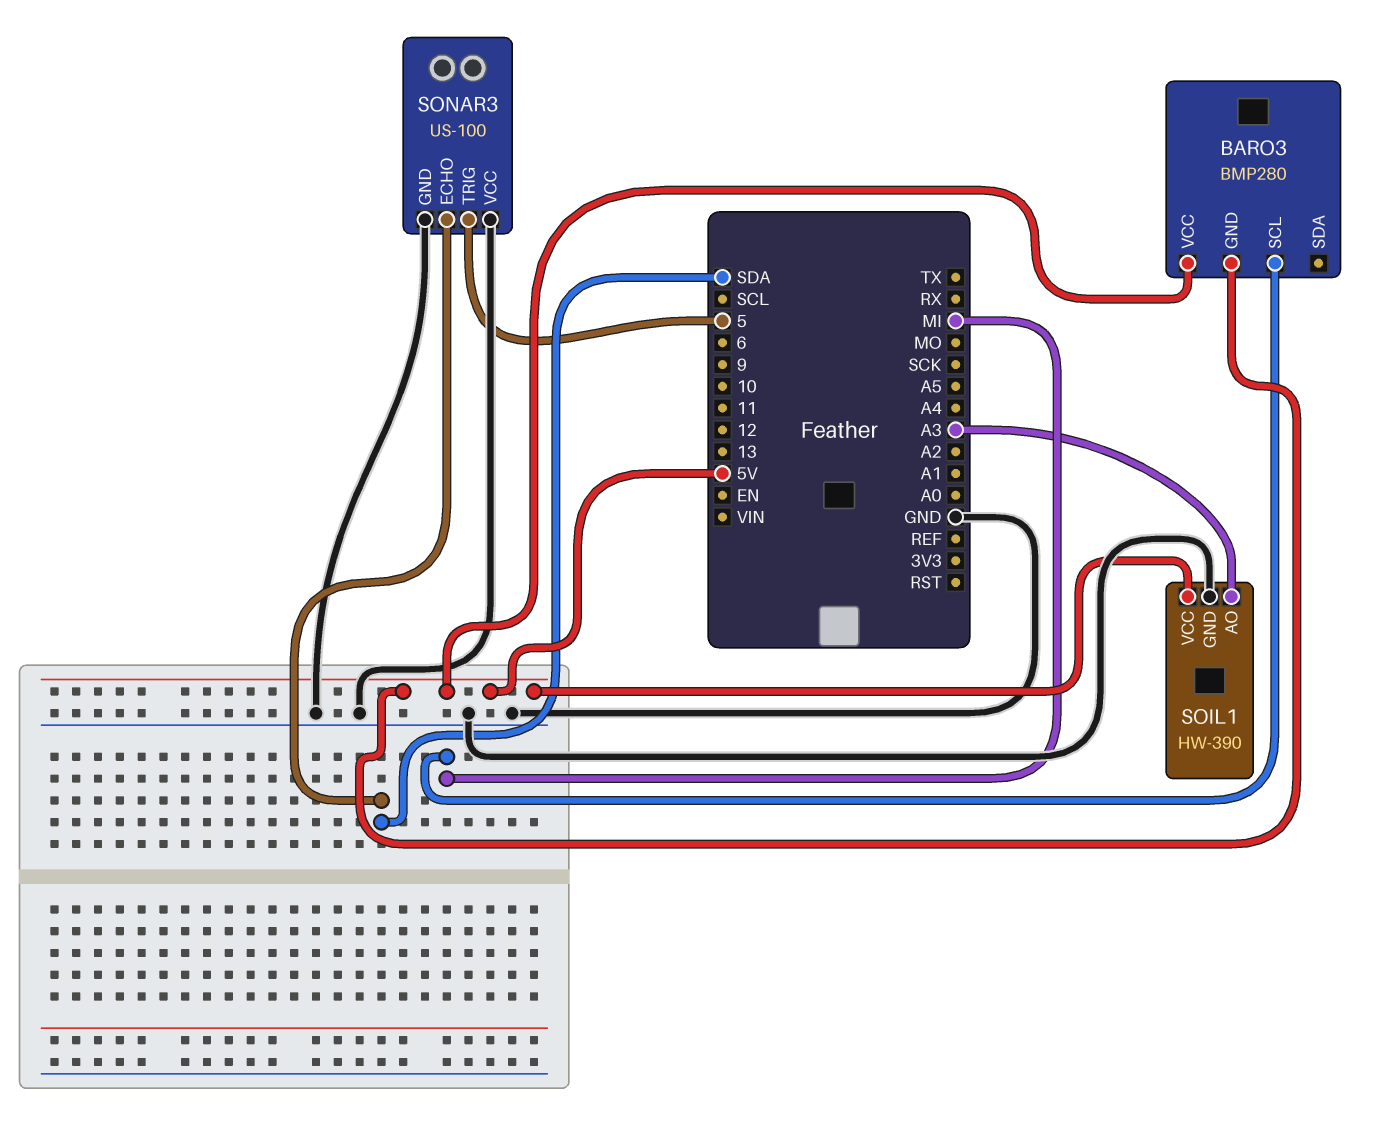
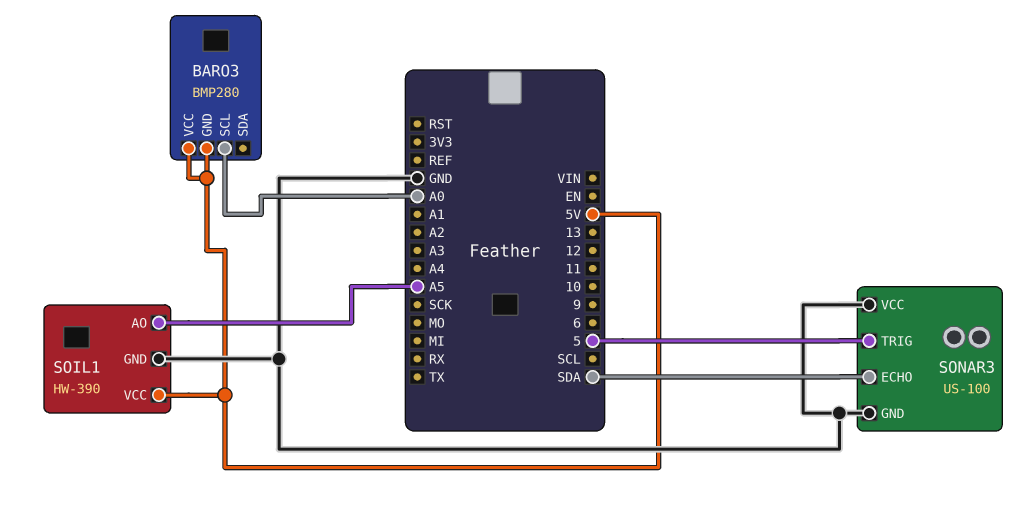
BARO3 pin SCL: MI -> A0
SOIL1 pin AO: A3 -> A5

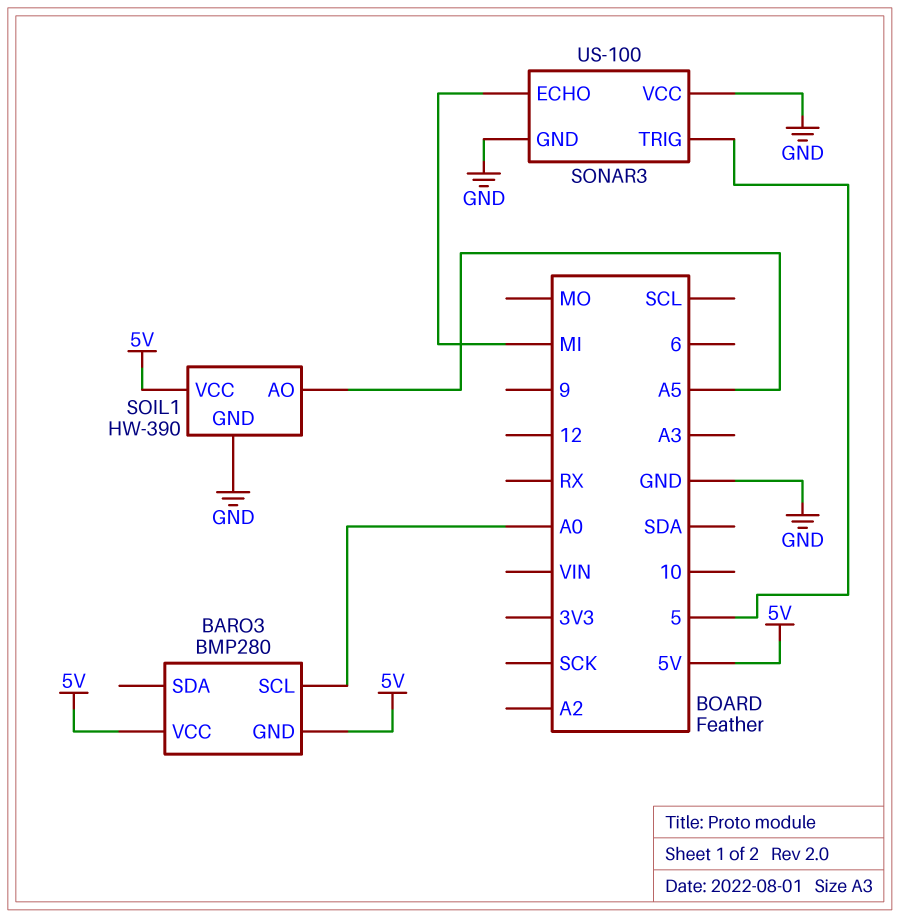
SONAR3 pin ECHO: SDA -> MI

